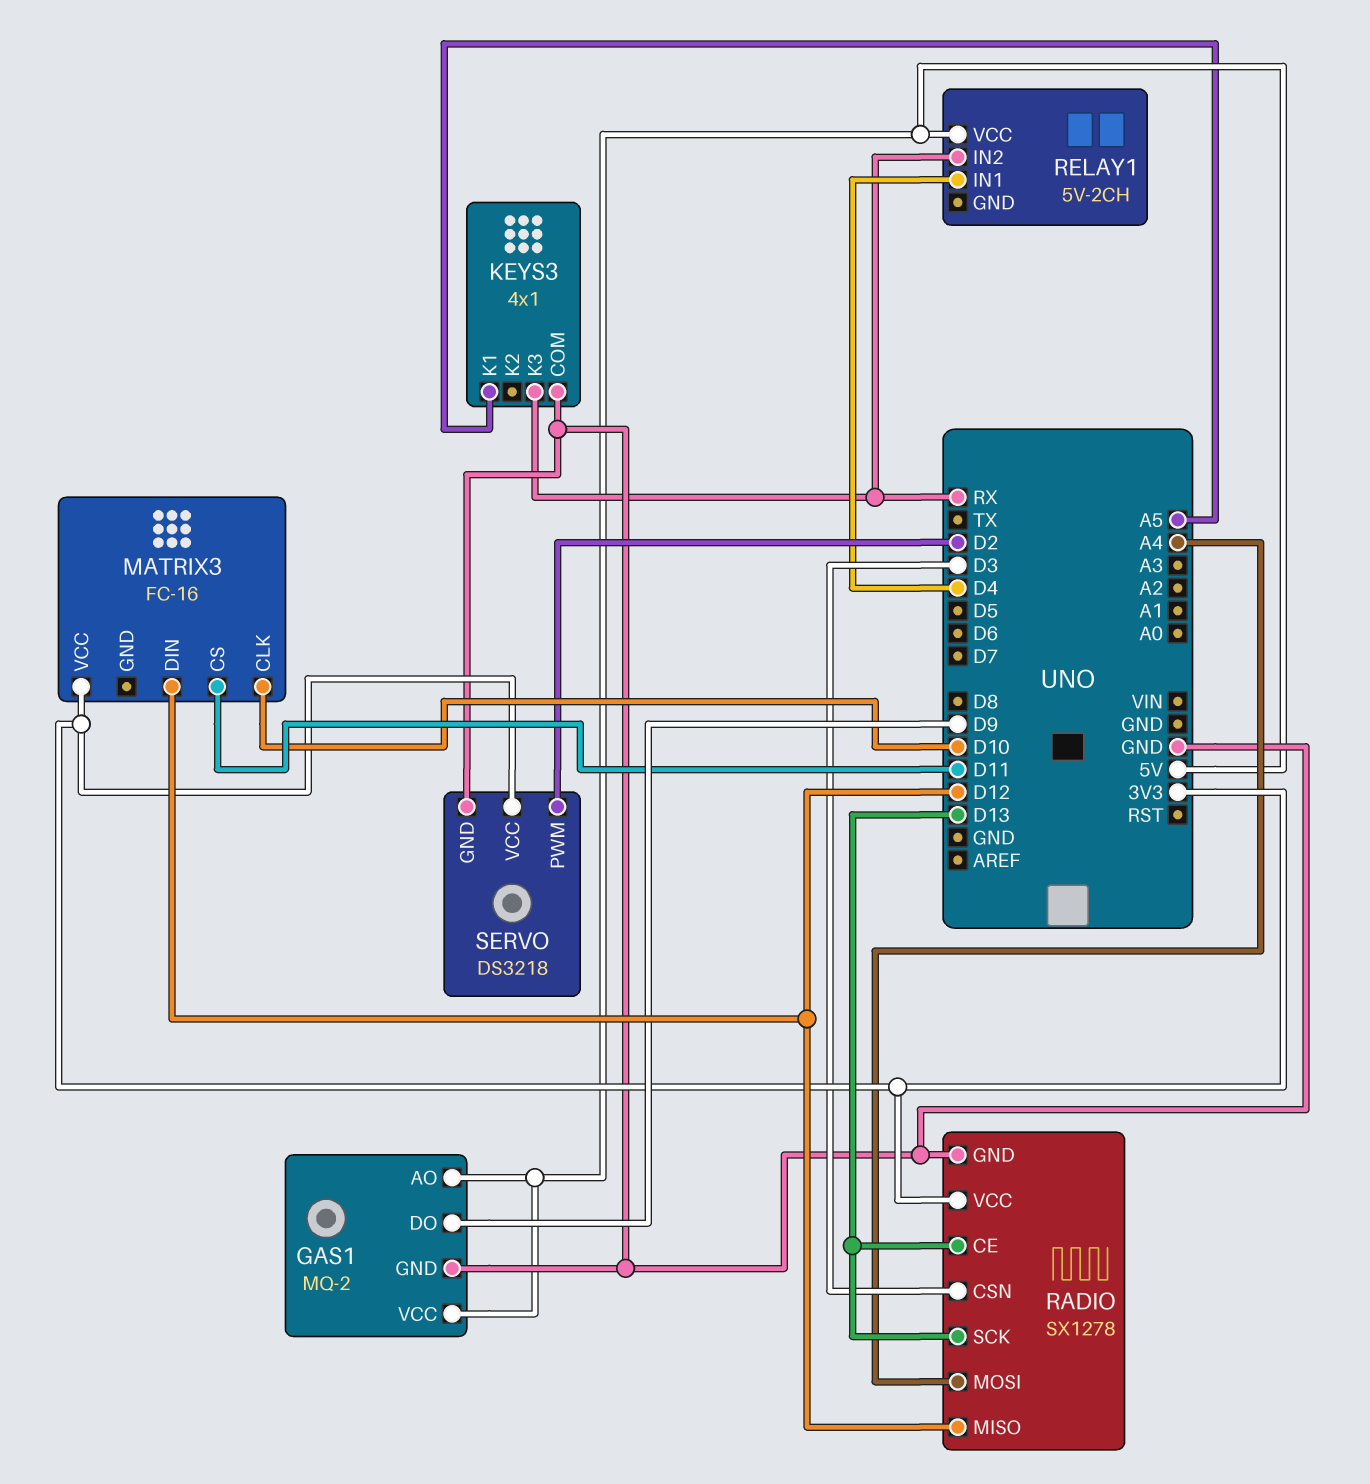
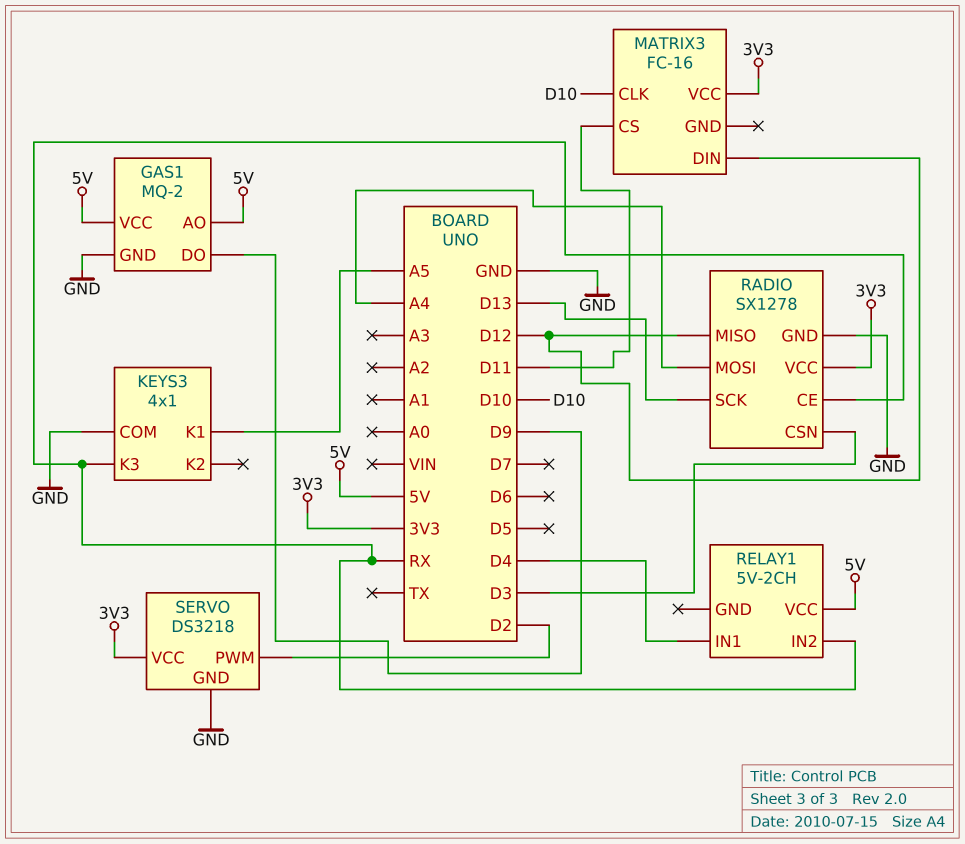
RADIO pin CE: D13 -> RX

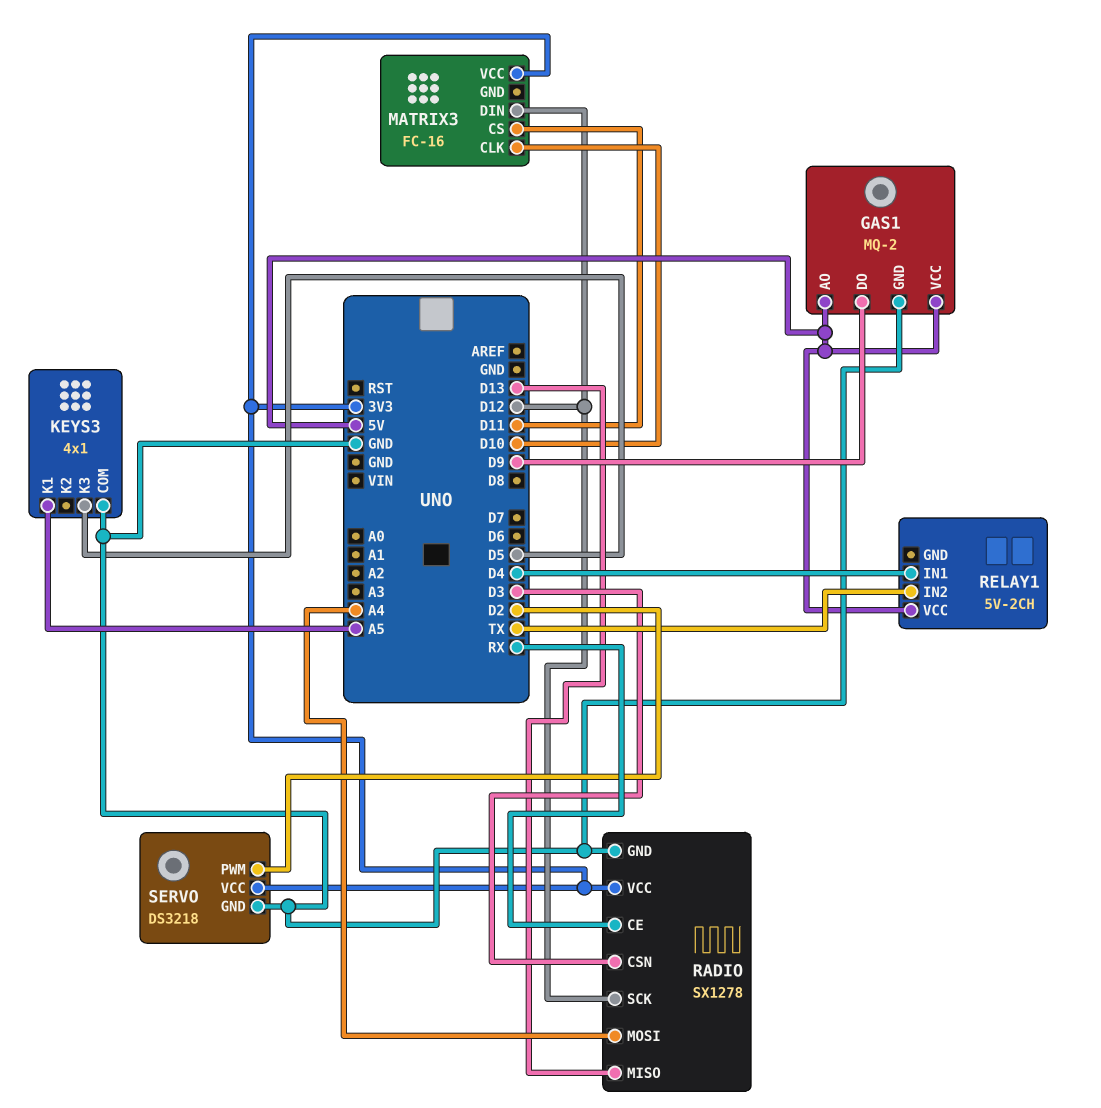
KEYS3 pin K3: RX -> D5
RADIO pin MISO: D12 -> D13
RADIO pin SCK: D13 -> D12
RELAY1 pin IN2: RX -> TX

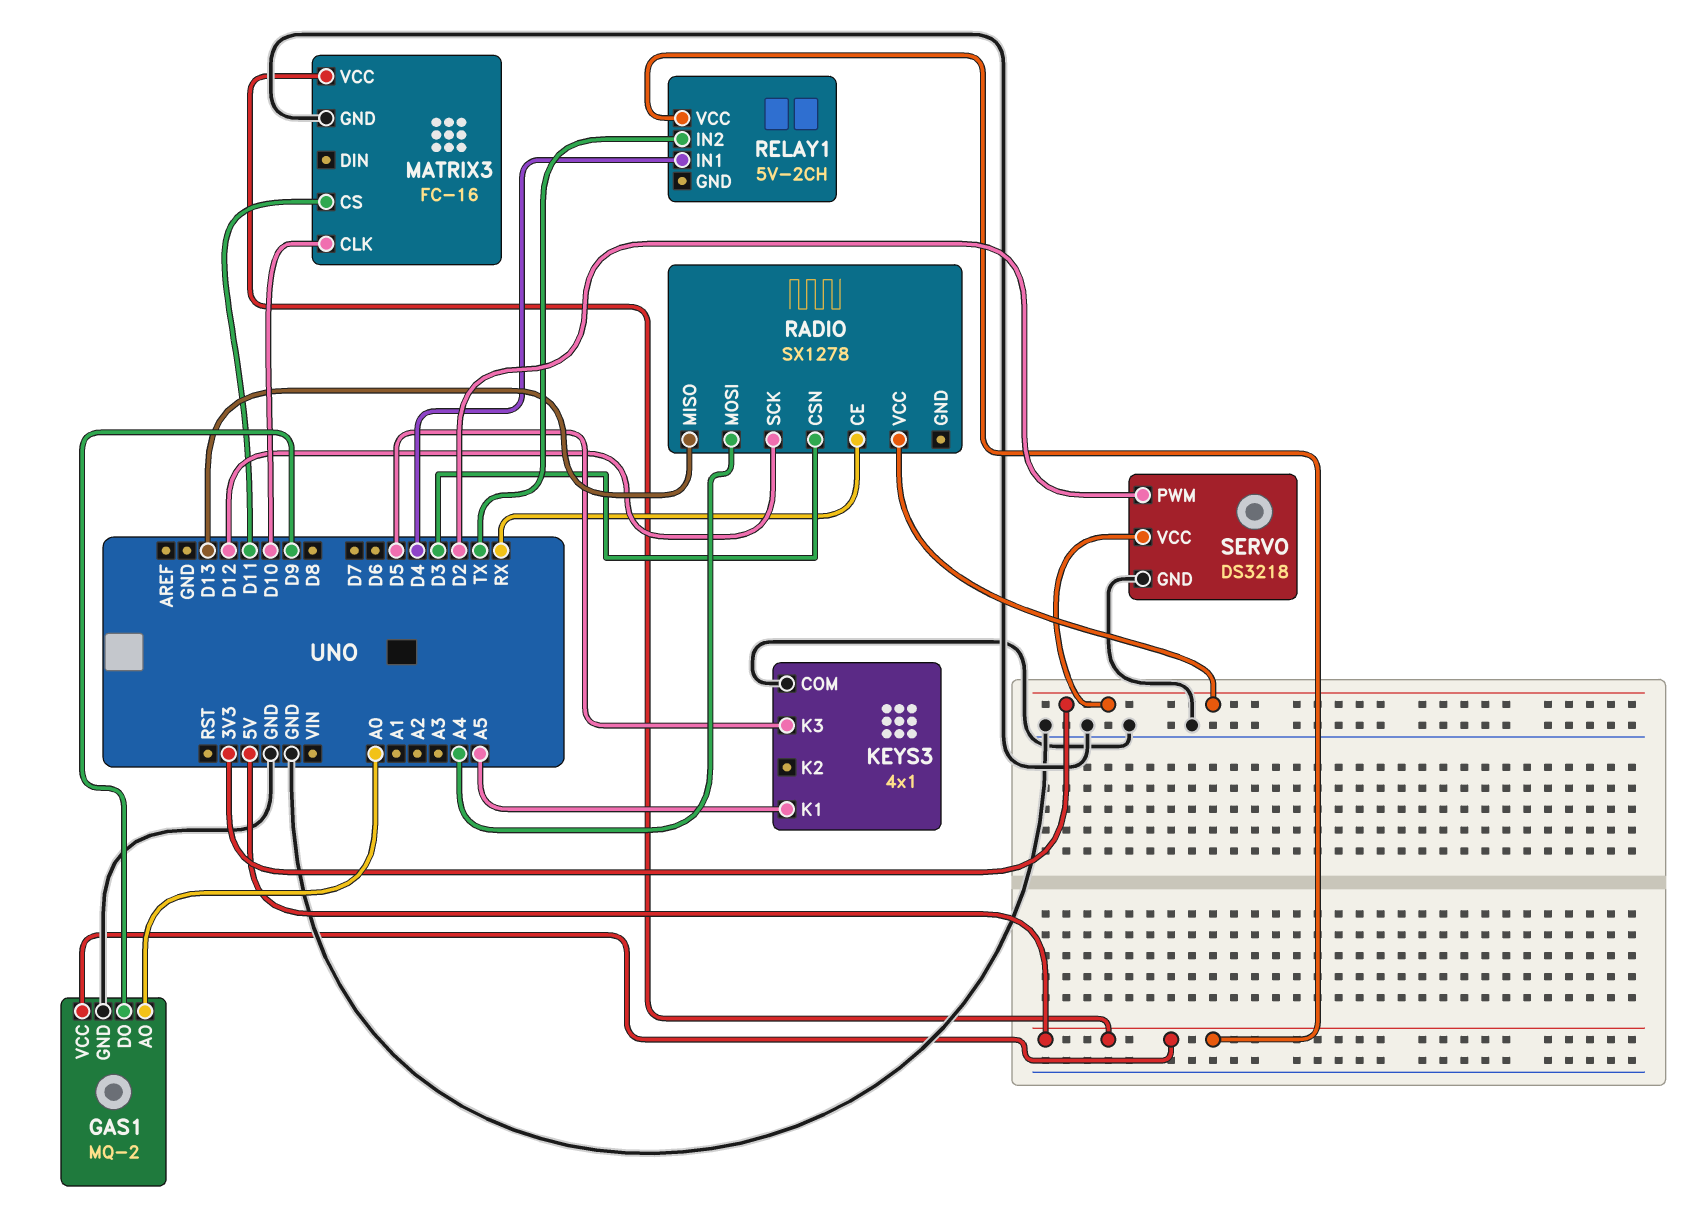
GAS1 pin AO: 5V -> A0
MATRIX3 pin DIN: D12 -> none
MATRIX3 pin GND: none -> GND
MATRIX3 pin VCC: 3V3 -> 5V
RADIO pin GND: GND -> none

